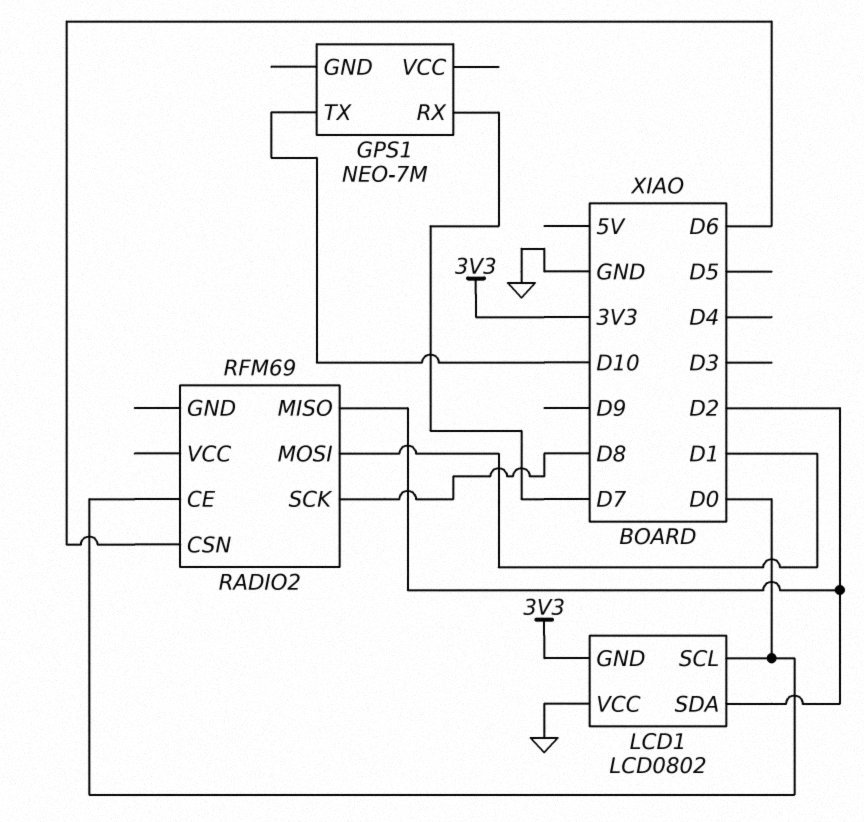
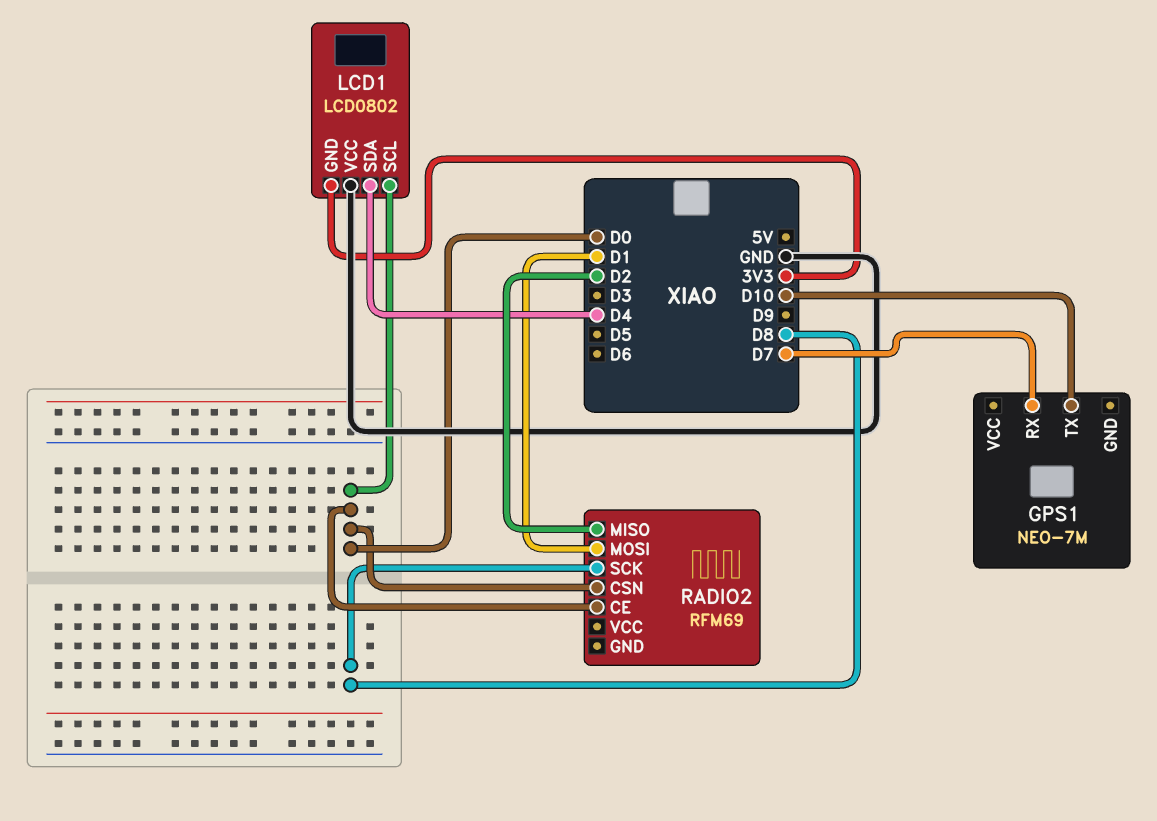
LCD1 pin SDA: D2 -> D4
RADIO2 pin CSN: D6 -> D0

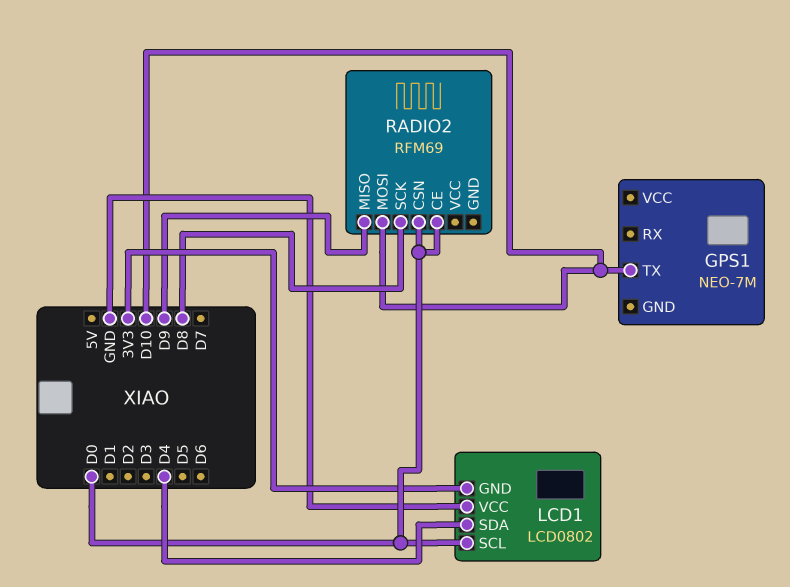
GPS1 pin RX: D7 -> none
RADIO2 pin MISO: D2 -> D9
RADIO2 pin MOSI: D1 -> D10

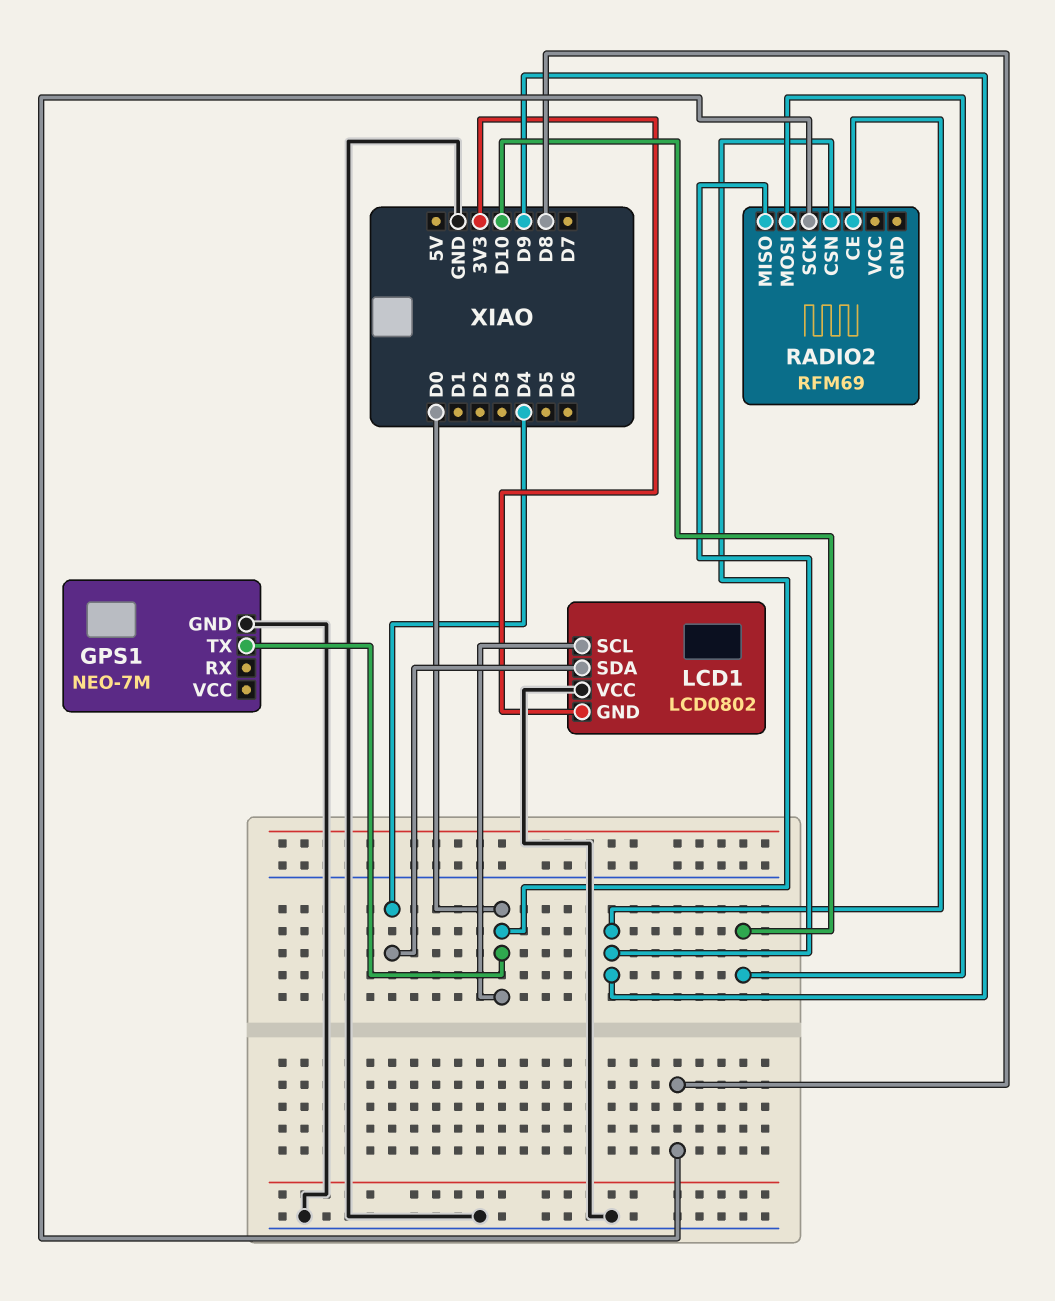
GPS1 pin GND: none -> GND
GPS1 pin TX: D10 -> D0
RADIO2 pin CE: D0 -> D9

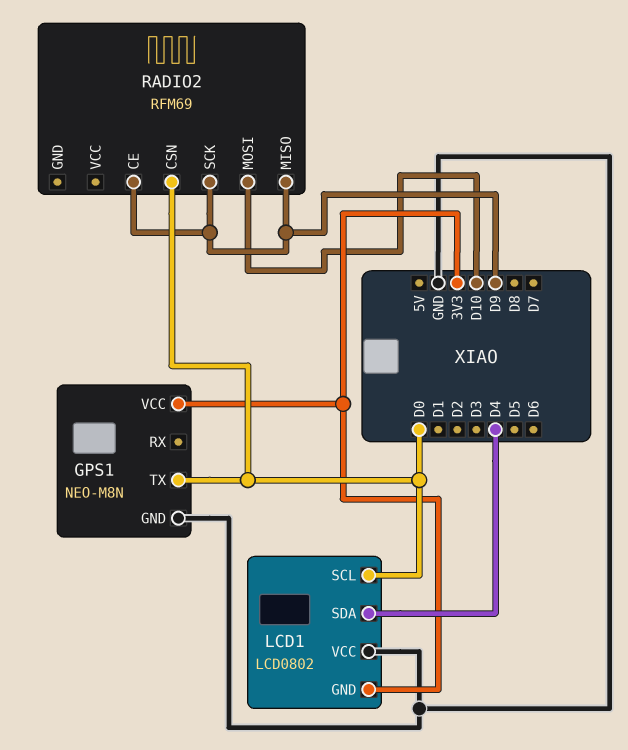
GPS1: NEO-7M -> NEO-M8N
GPS1 pin VCC: none -> 3V3
RADIO2 pin SCK: D8 -> D9

